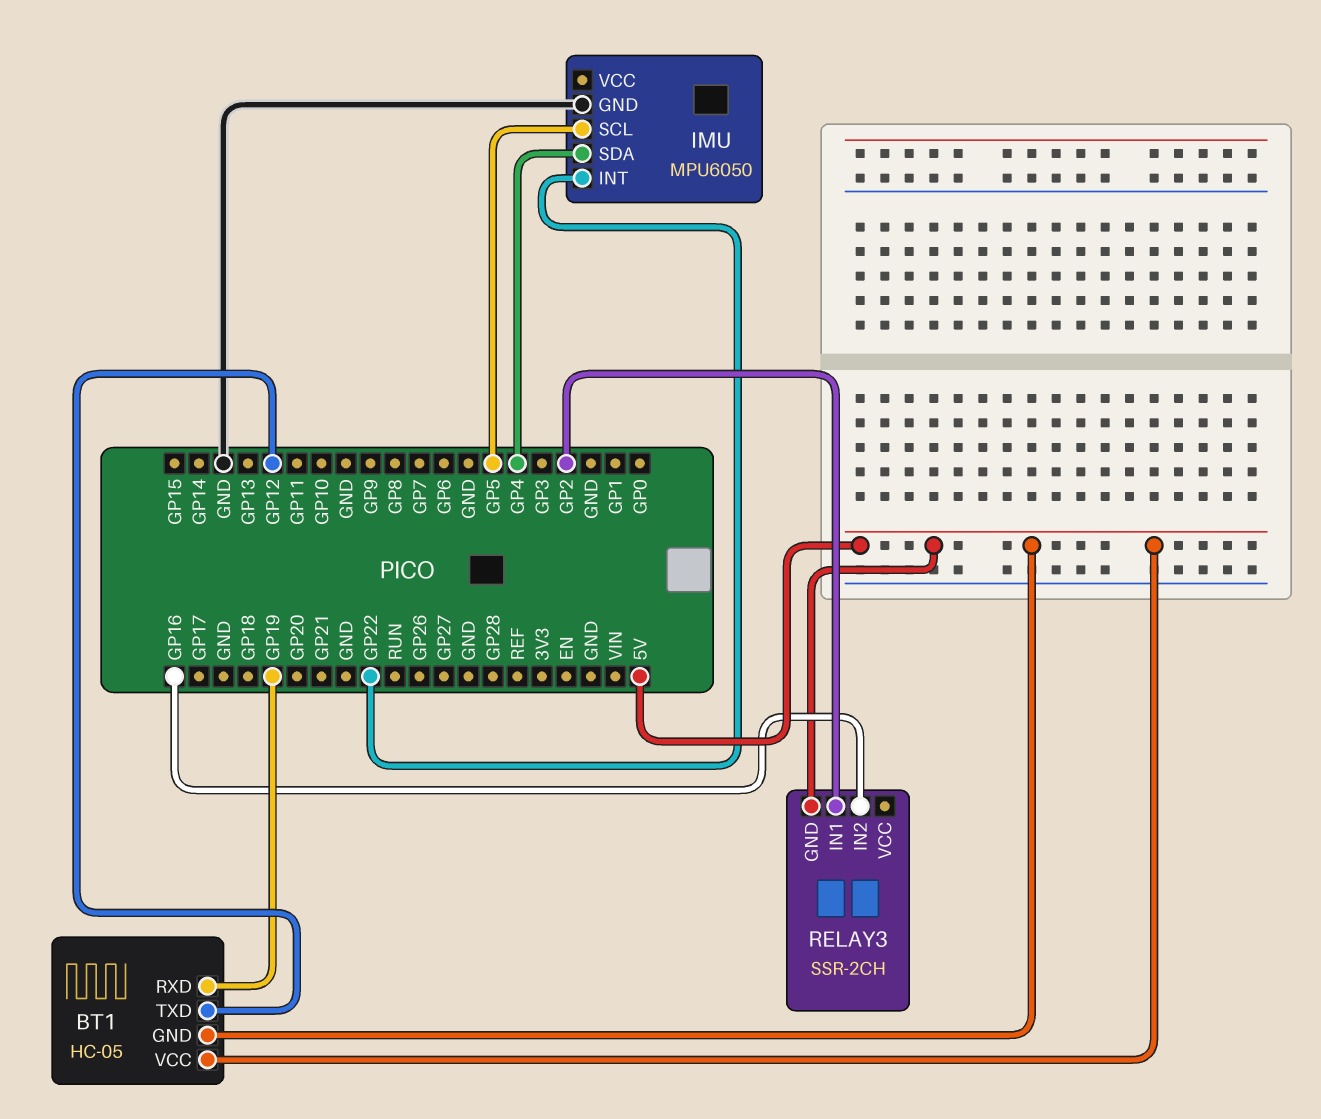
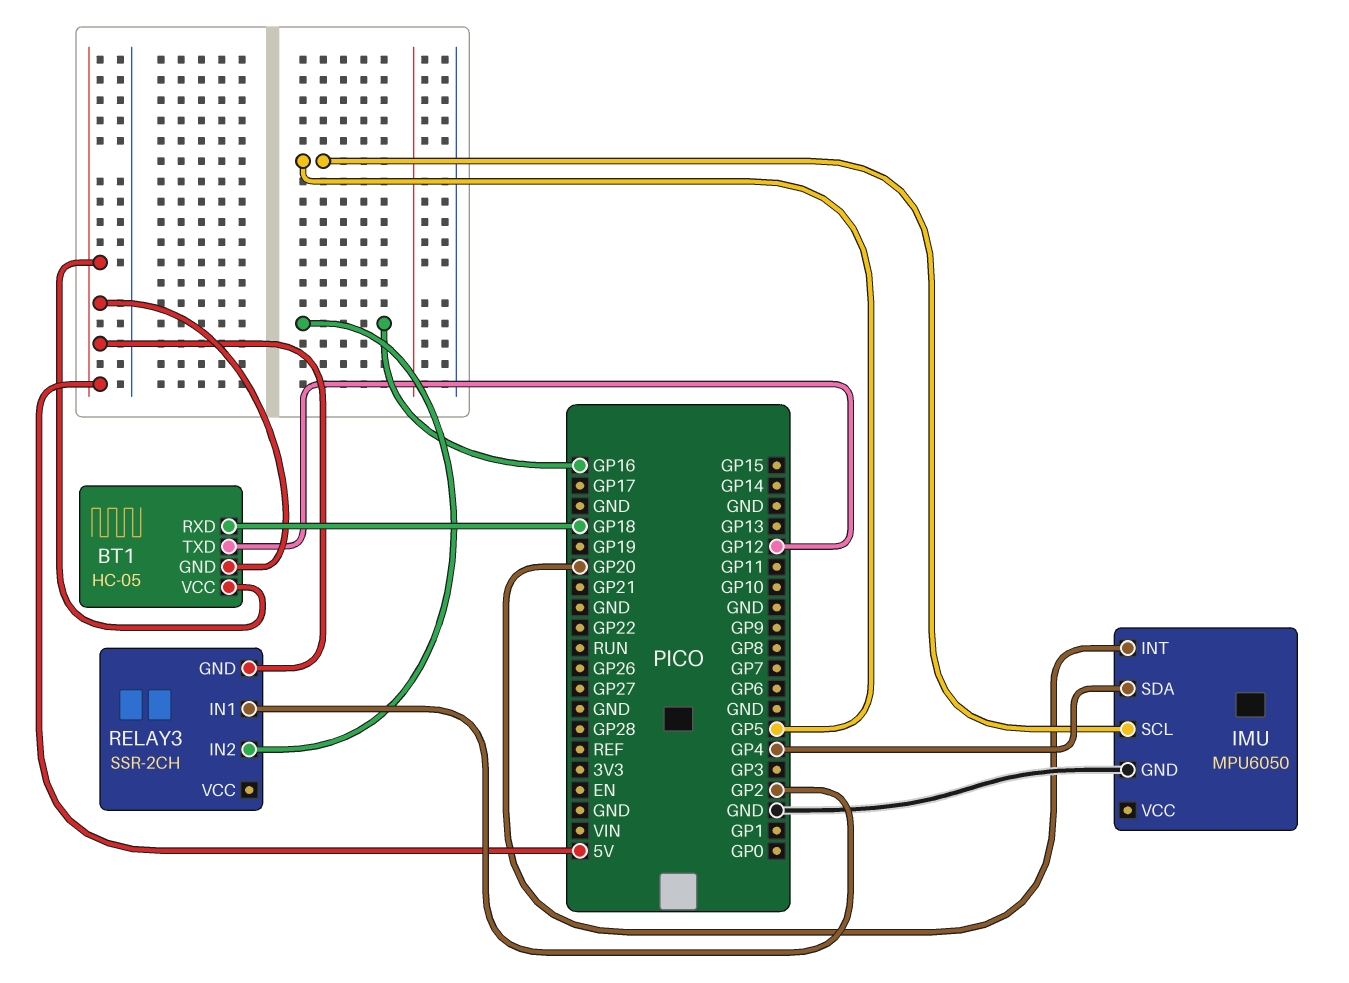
BT1 pin RXD: GP19 -> GP18
IMU pin INT: GP22 -> GP20

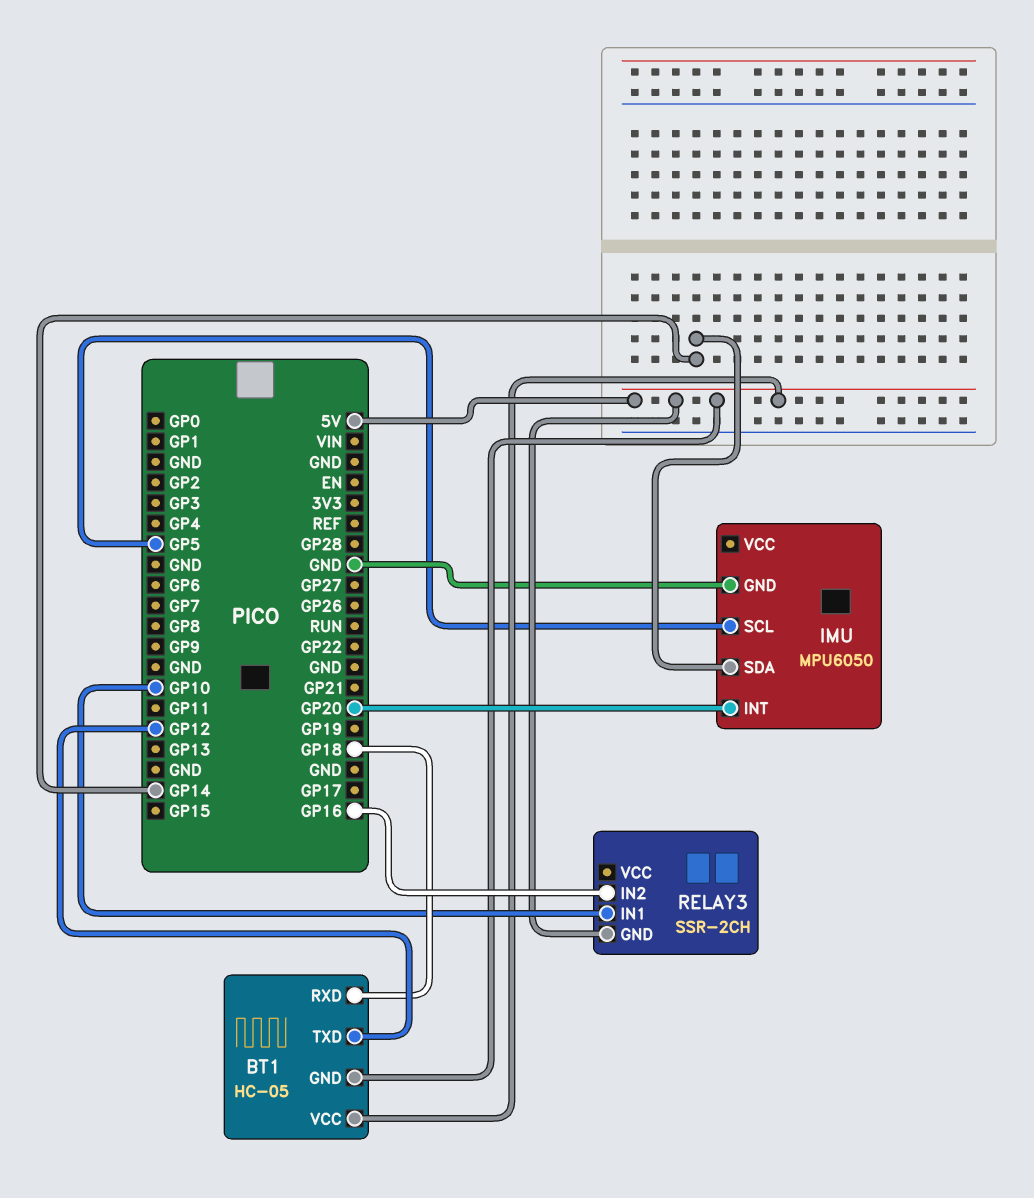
IMU pin SDA: GP4 -> GP14
RELAY3 pin IN1: GP2 -> GP10

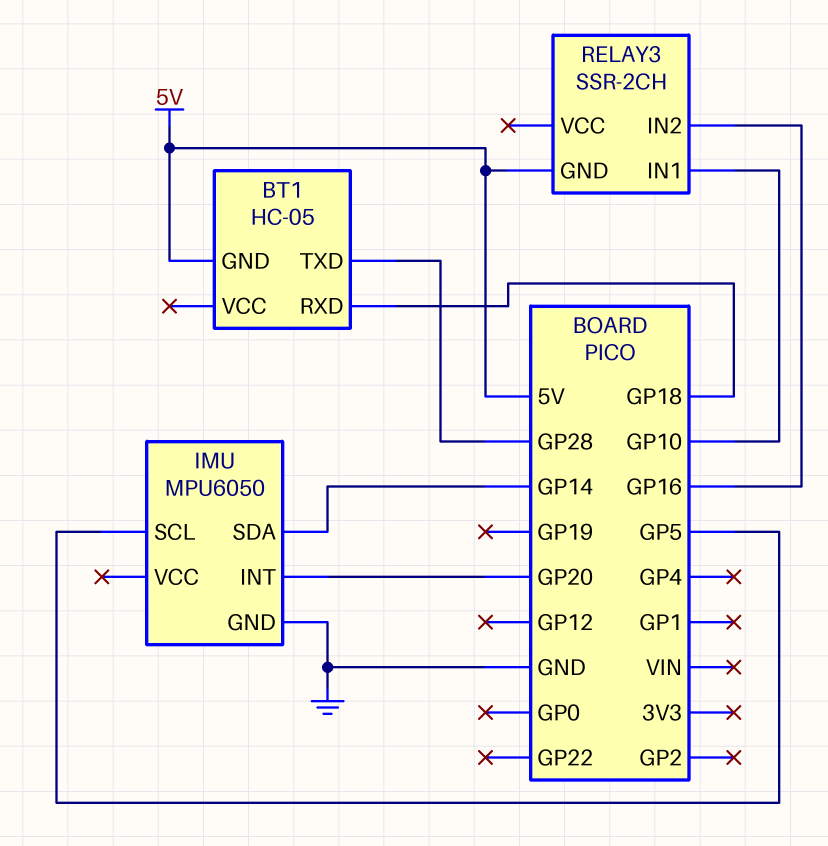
BT1 pin TXD: GP12 -> GP28
BT1 pin VCC: 5V -> none

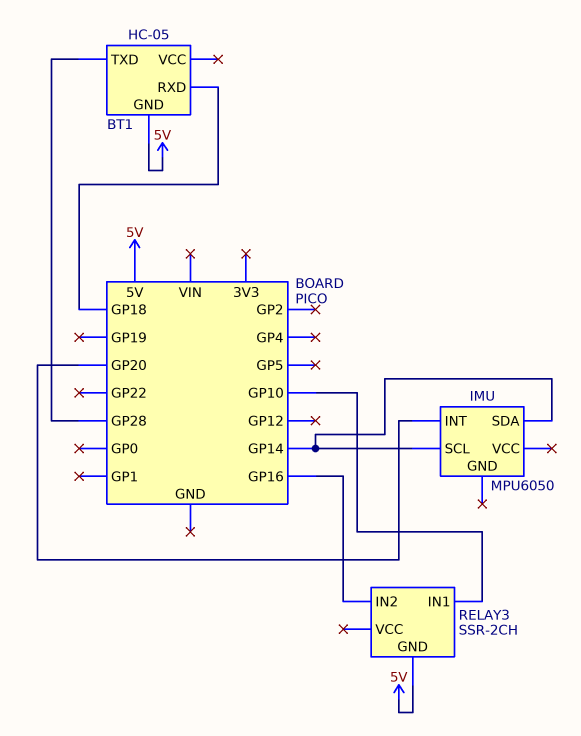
IMU pin GND: GND -> none
IMU pin SCL: GP5 -> GP14

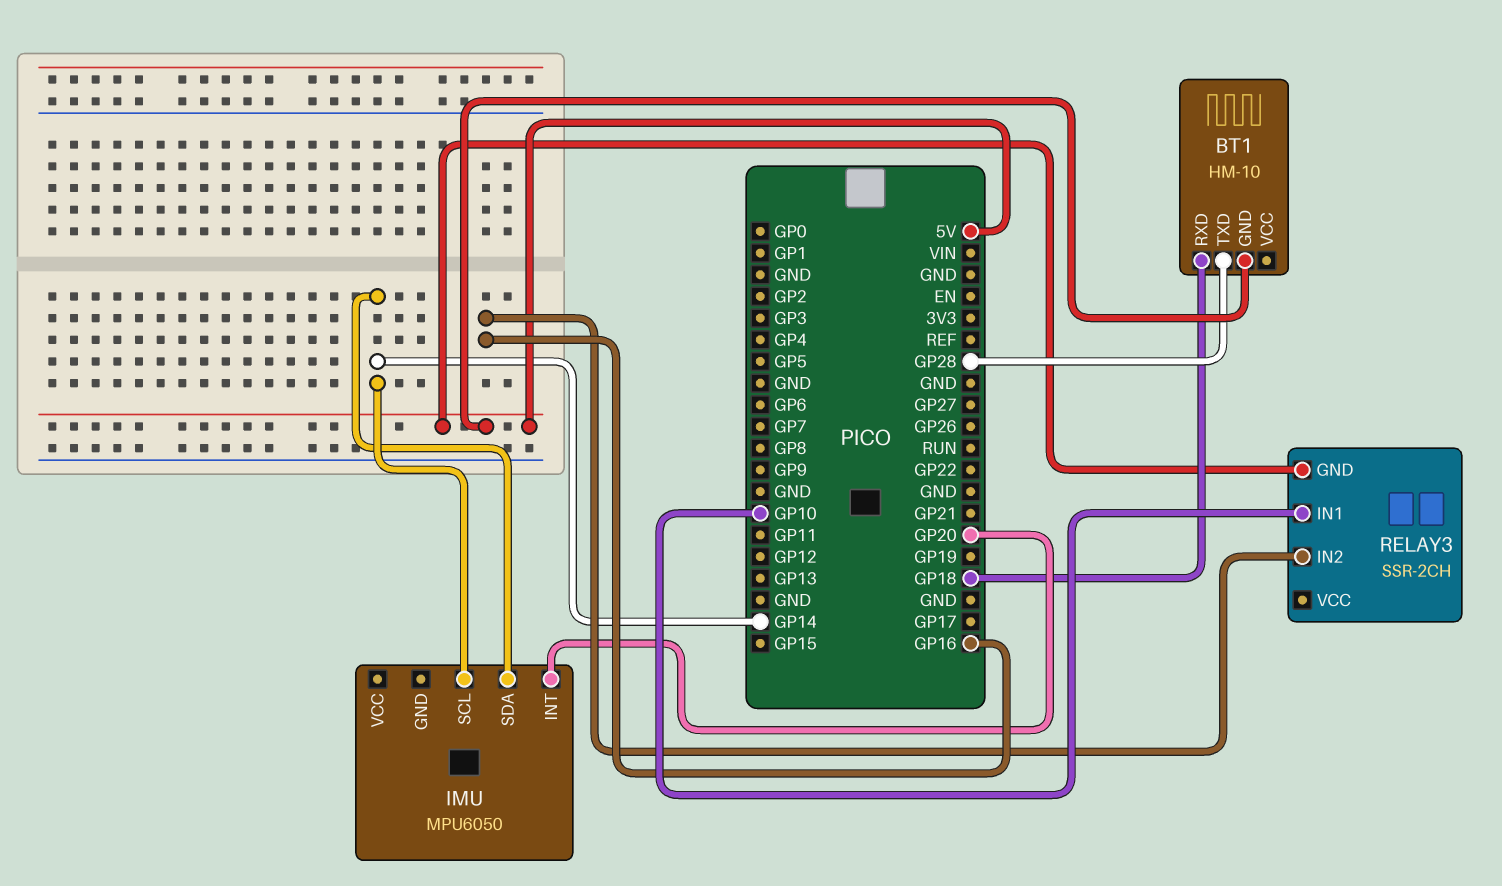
BT1: HC-05 -> HM-10

